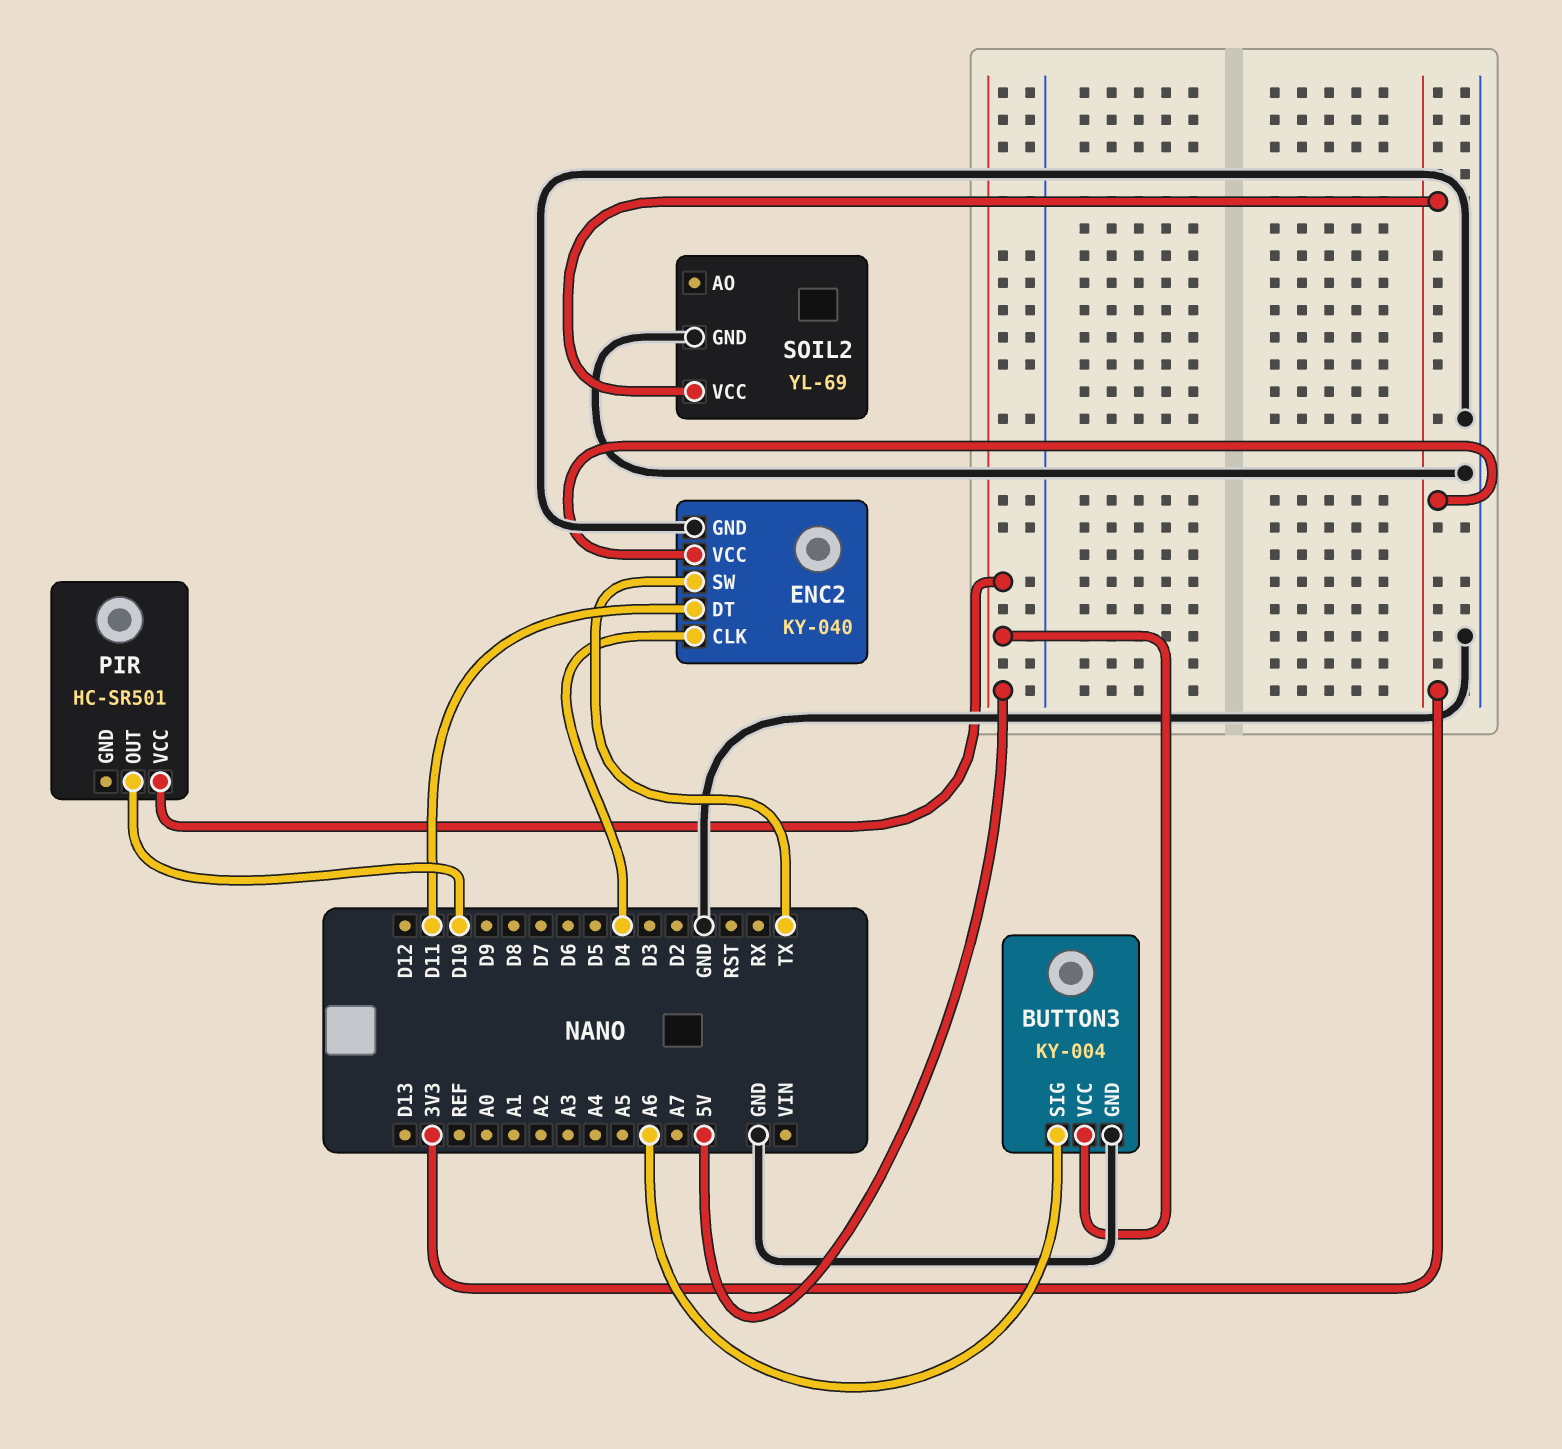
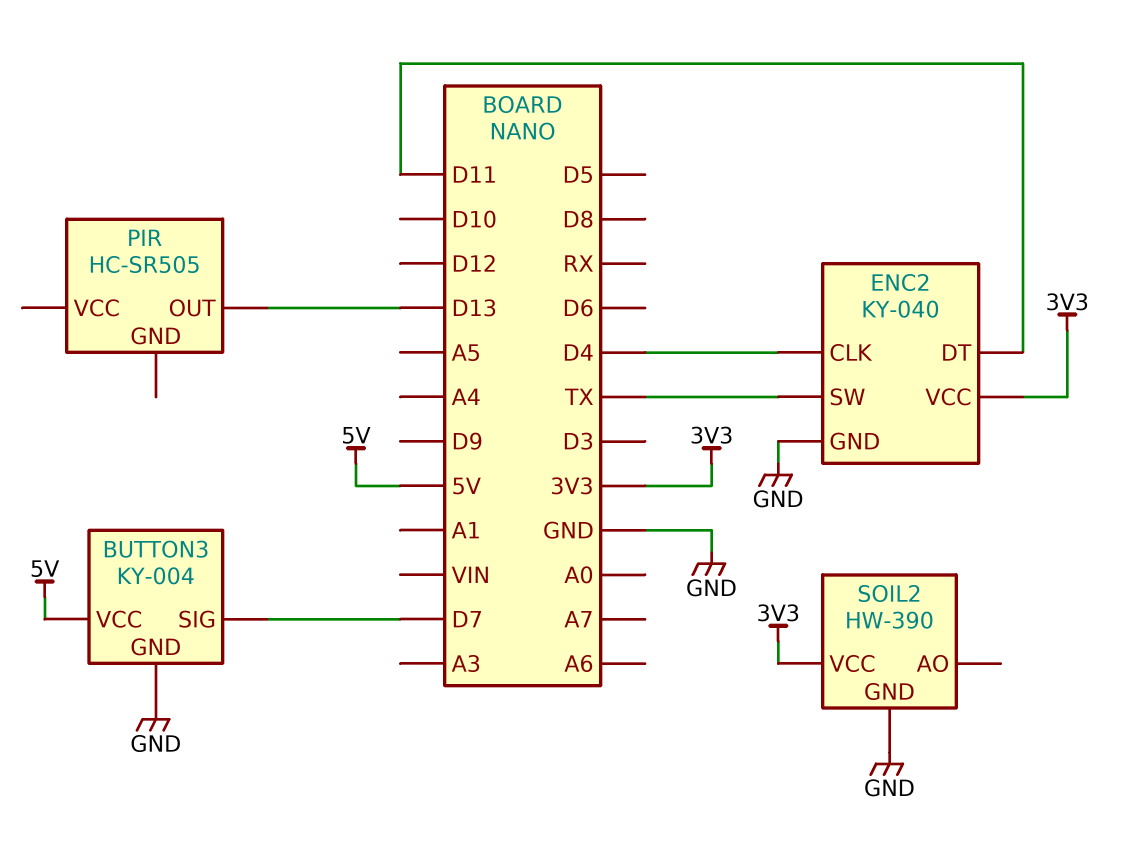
BUTTON3 pin SIG: A6 -> D7
PIR: HC-SR501 -> HC-SR505
PIR pin OUT: D10 -> D13
PIR pin VCC: 5V -> none
SOIL2: YL-69 -> HW-390

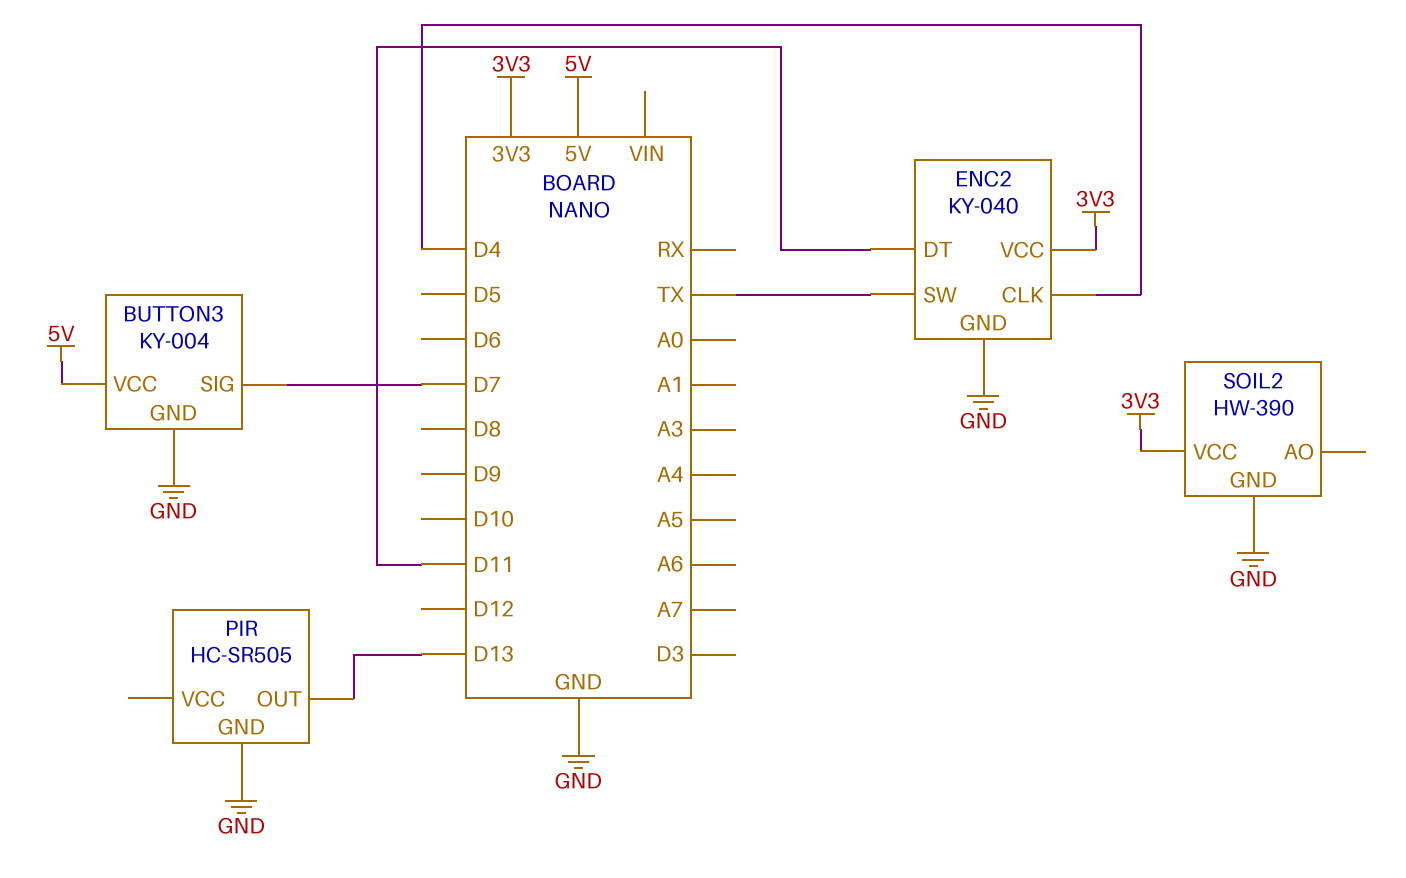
PIR pin GND: none -> GND

